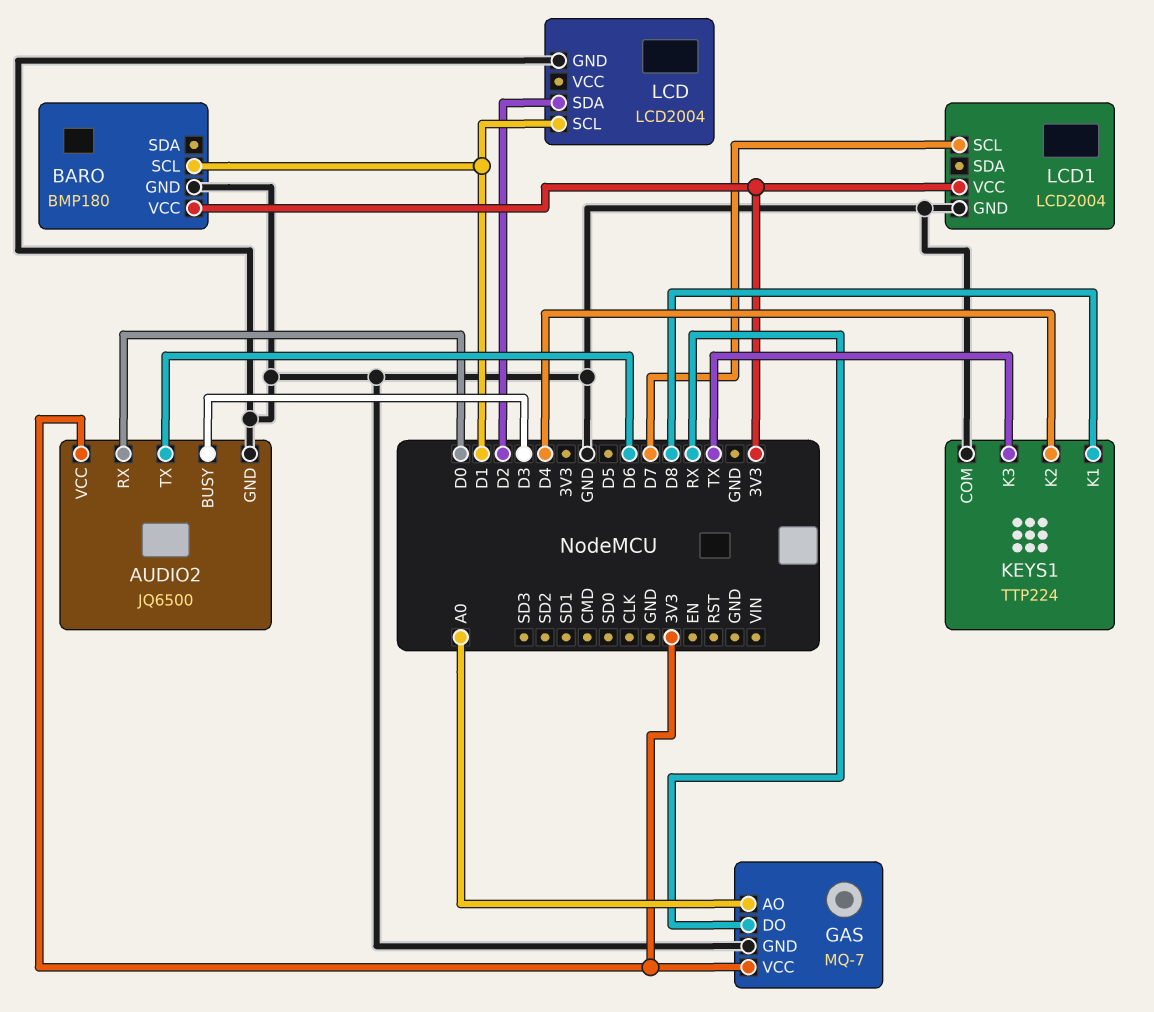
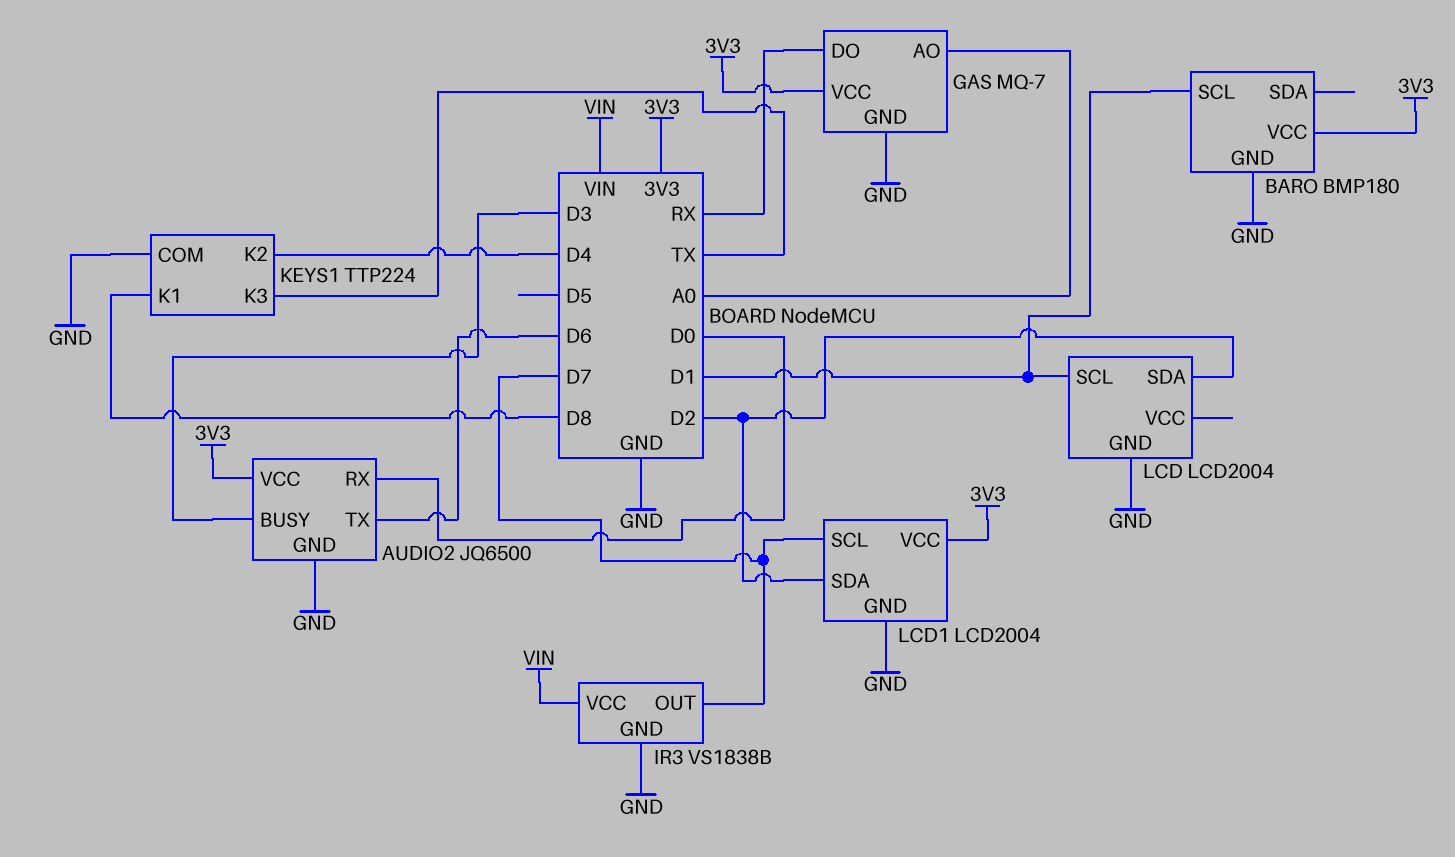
IR3: none -> VS1838B
IR3 pin GND: none -> GND
IR3 pin OUT: none -> D7
IR3 pin VCC: none -> VIN
LCD1 pin SDA: none -> D2

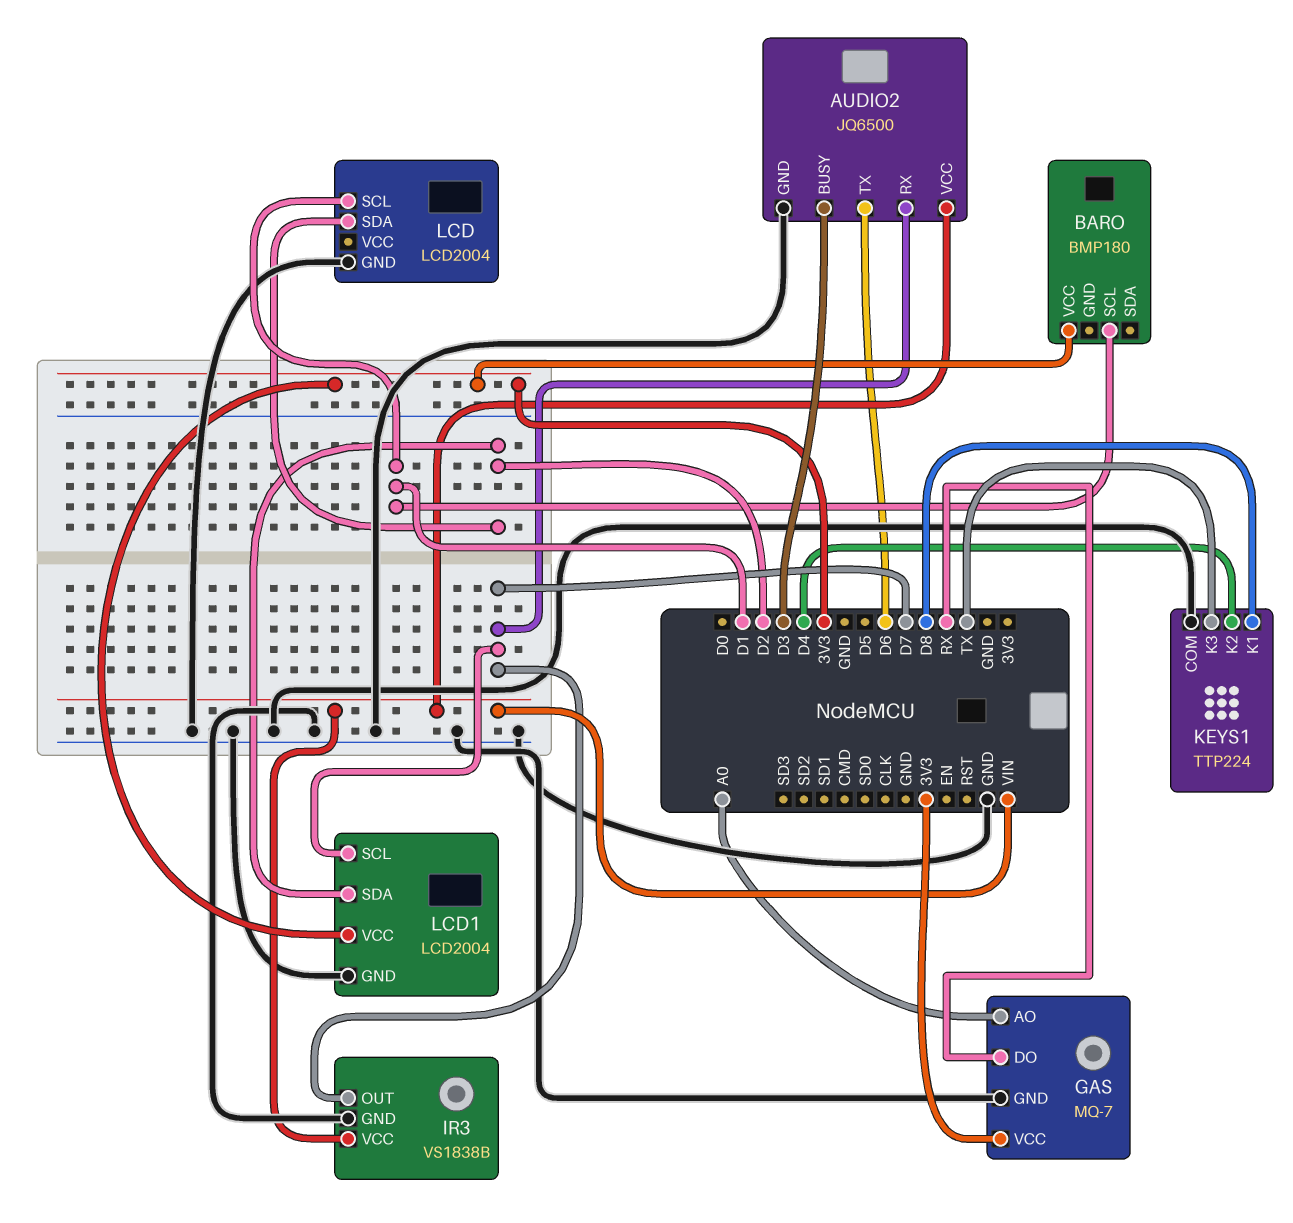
AUDIO2 pin RX: D0 -> D7
AUDIO2 pin VCC: 3V3 -> VIN
BARO pin GND: GND -> none

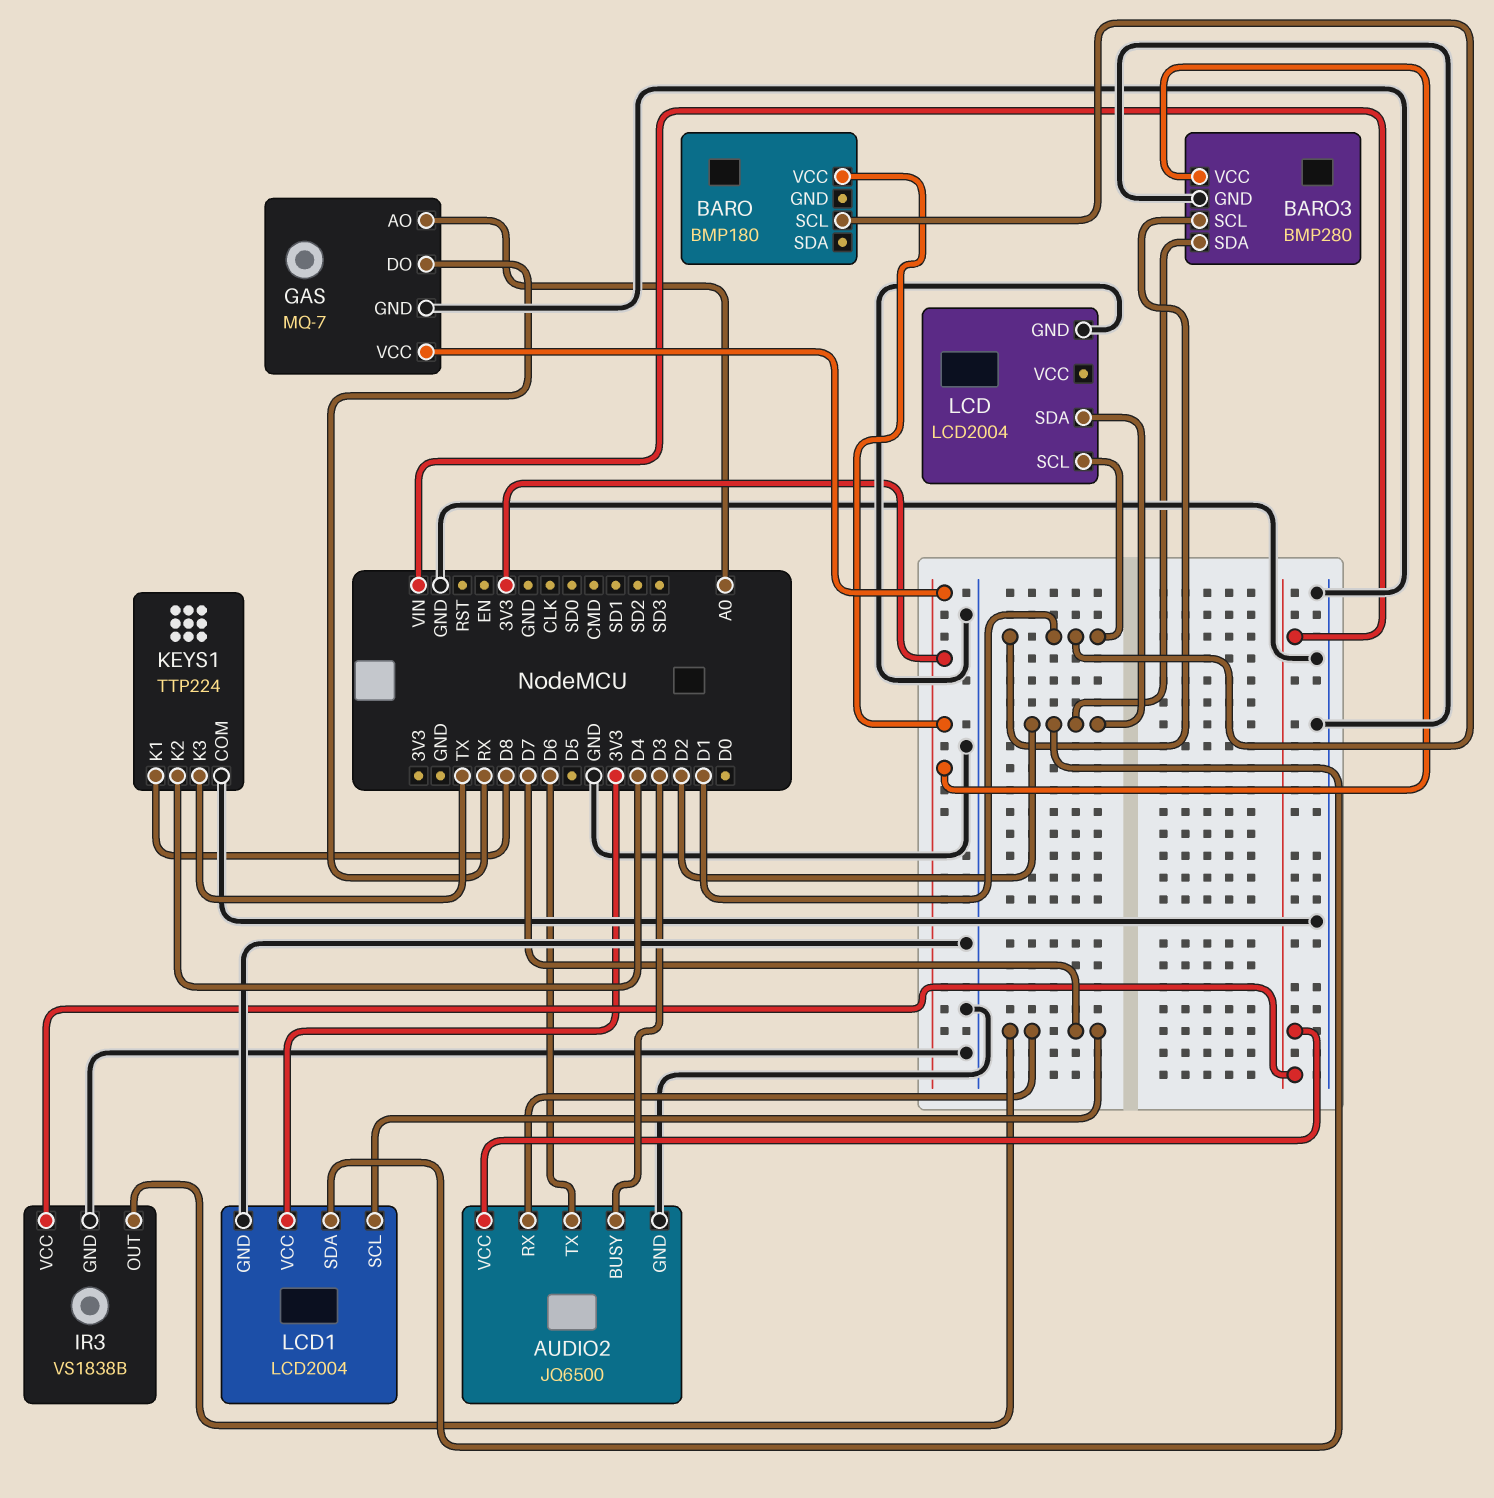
BARO3: none -> BMP280
BARO3 pin GND: none -> GND
BARO3 pin SCL: none -> D1
BARO3 pin SDA: none -> D2
BARO3 pin VCC: none -> 3V3

